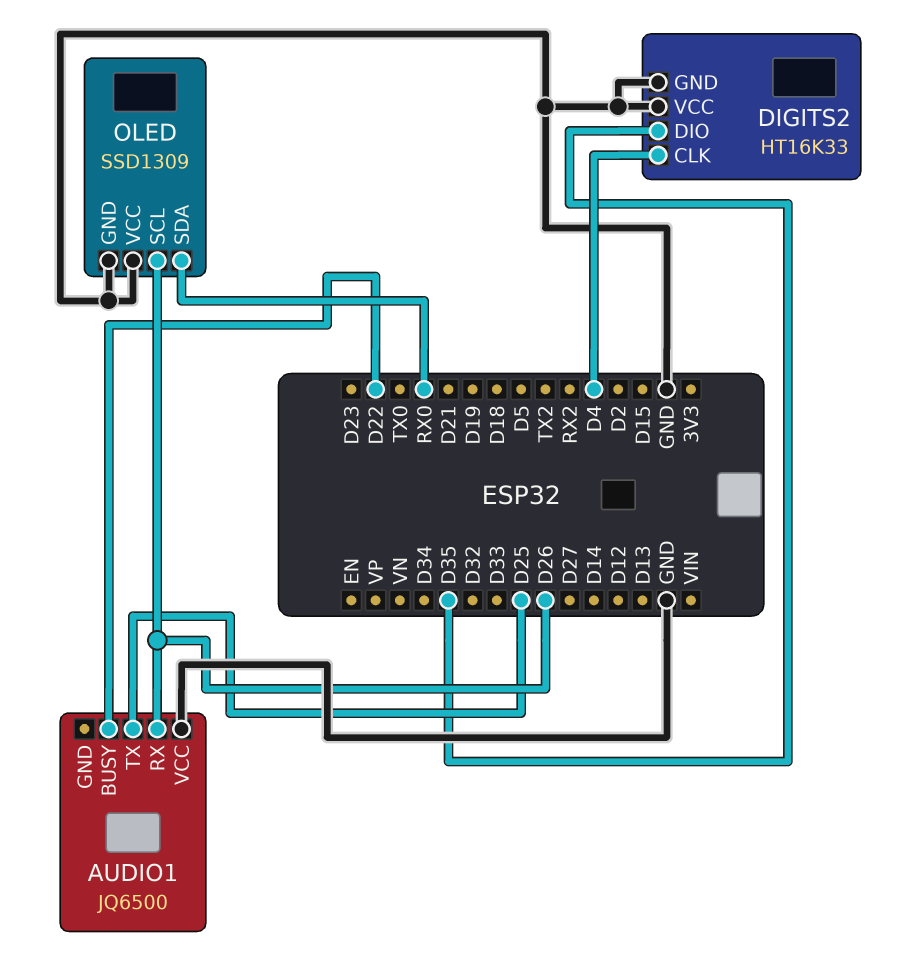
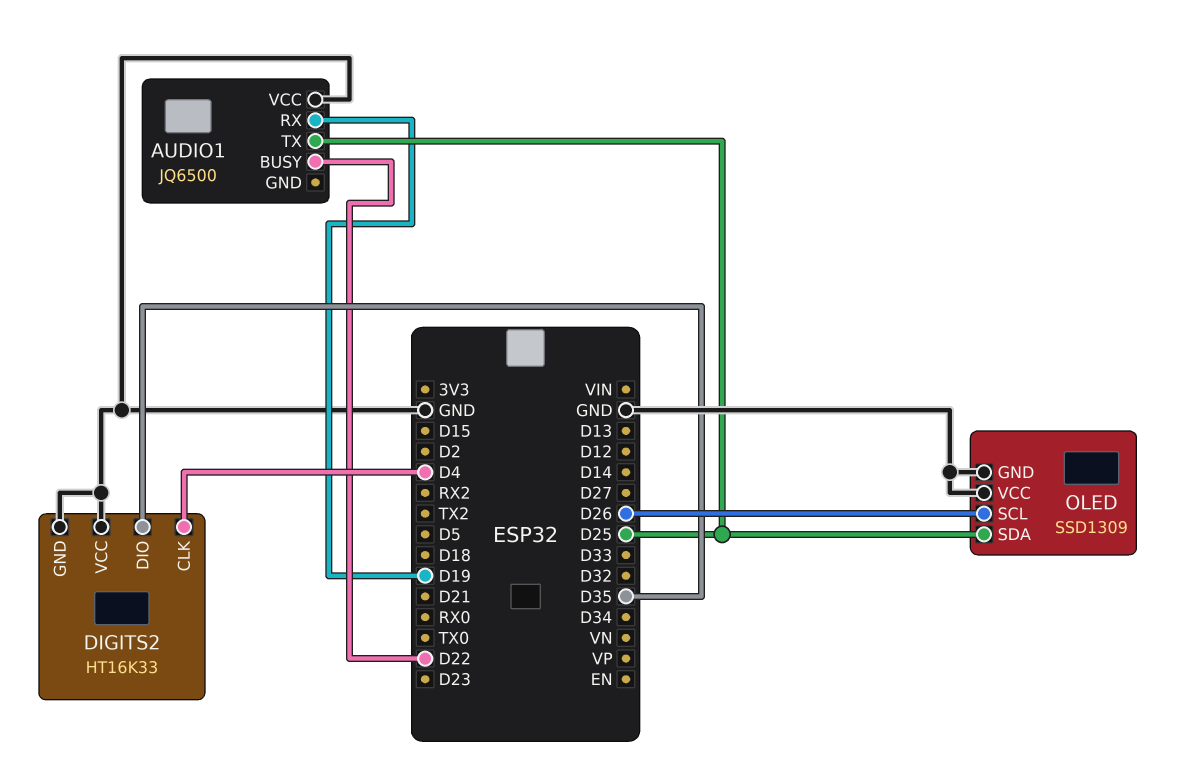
AUDIO1 pin RX: D26 -> D19
OLED pin SDA: RX0 -> D25

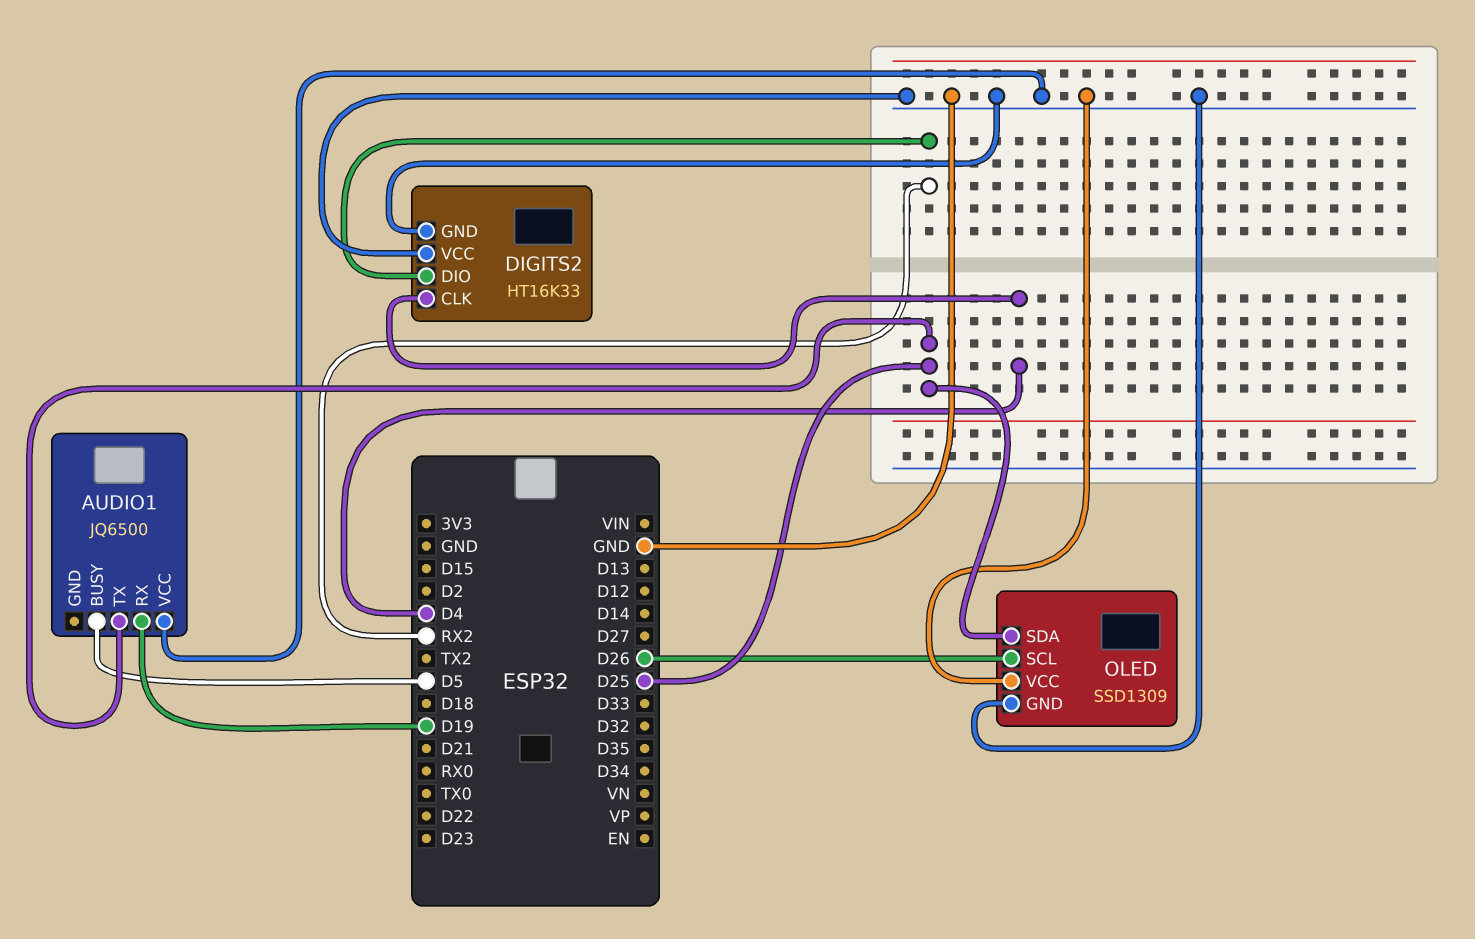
AUDIO1 pin BUSY: D22 -> D5
DIGITS2 pin DIO: D35 -> RX2

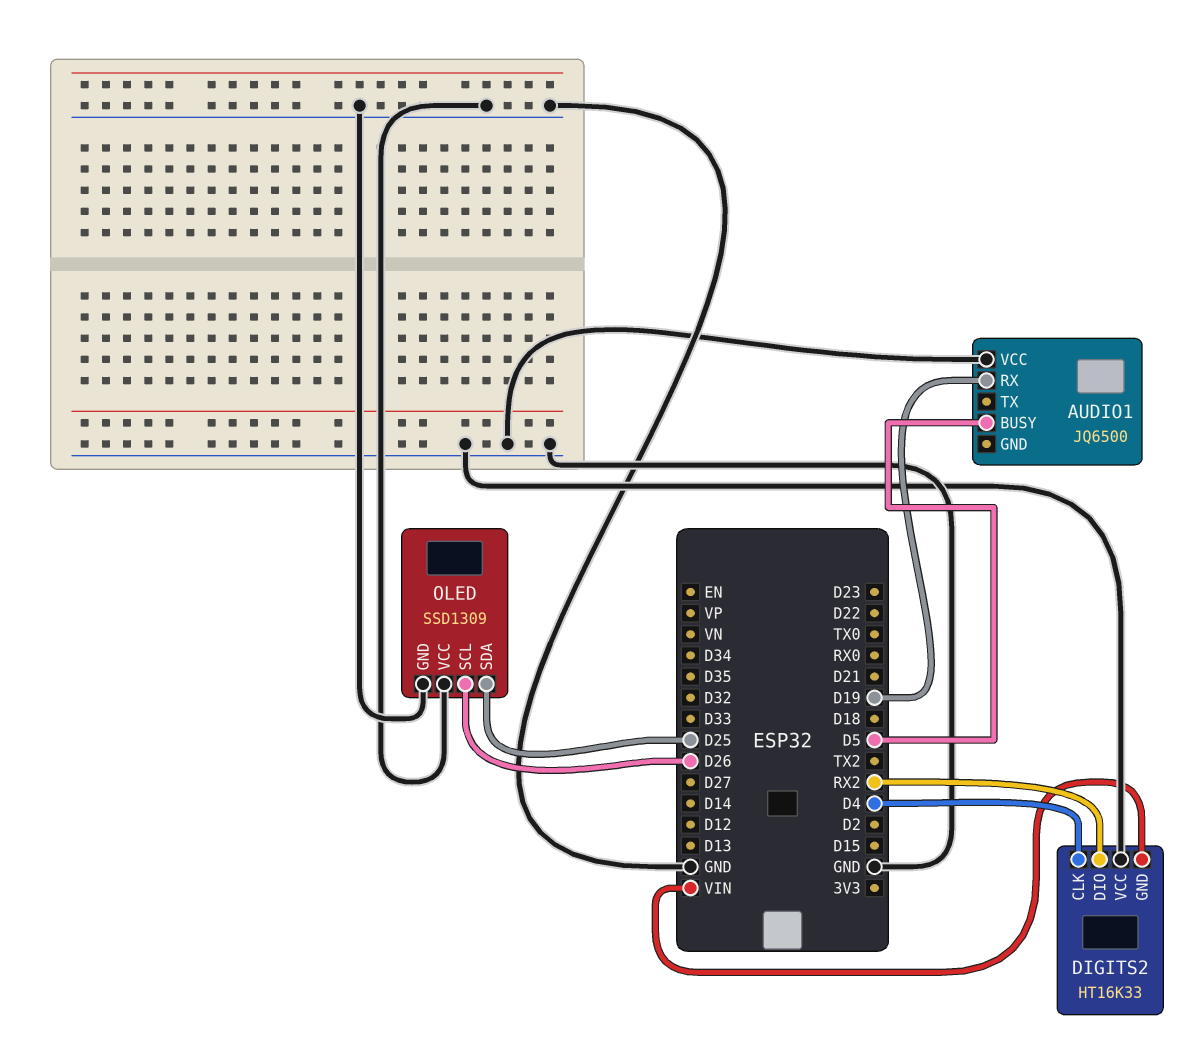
AUDIO1 pin TX: D25 -> none
DIGITS2 pin GND: GND -> VIN

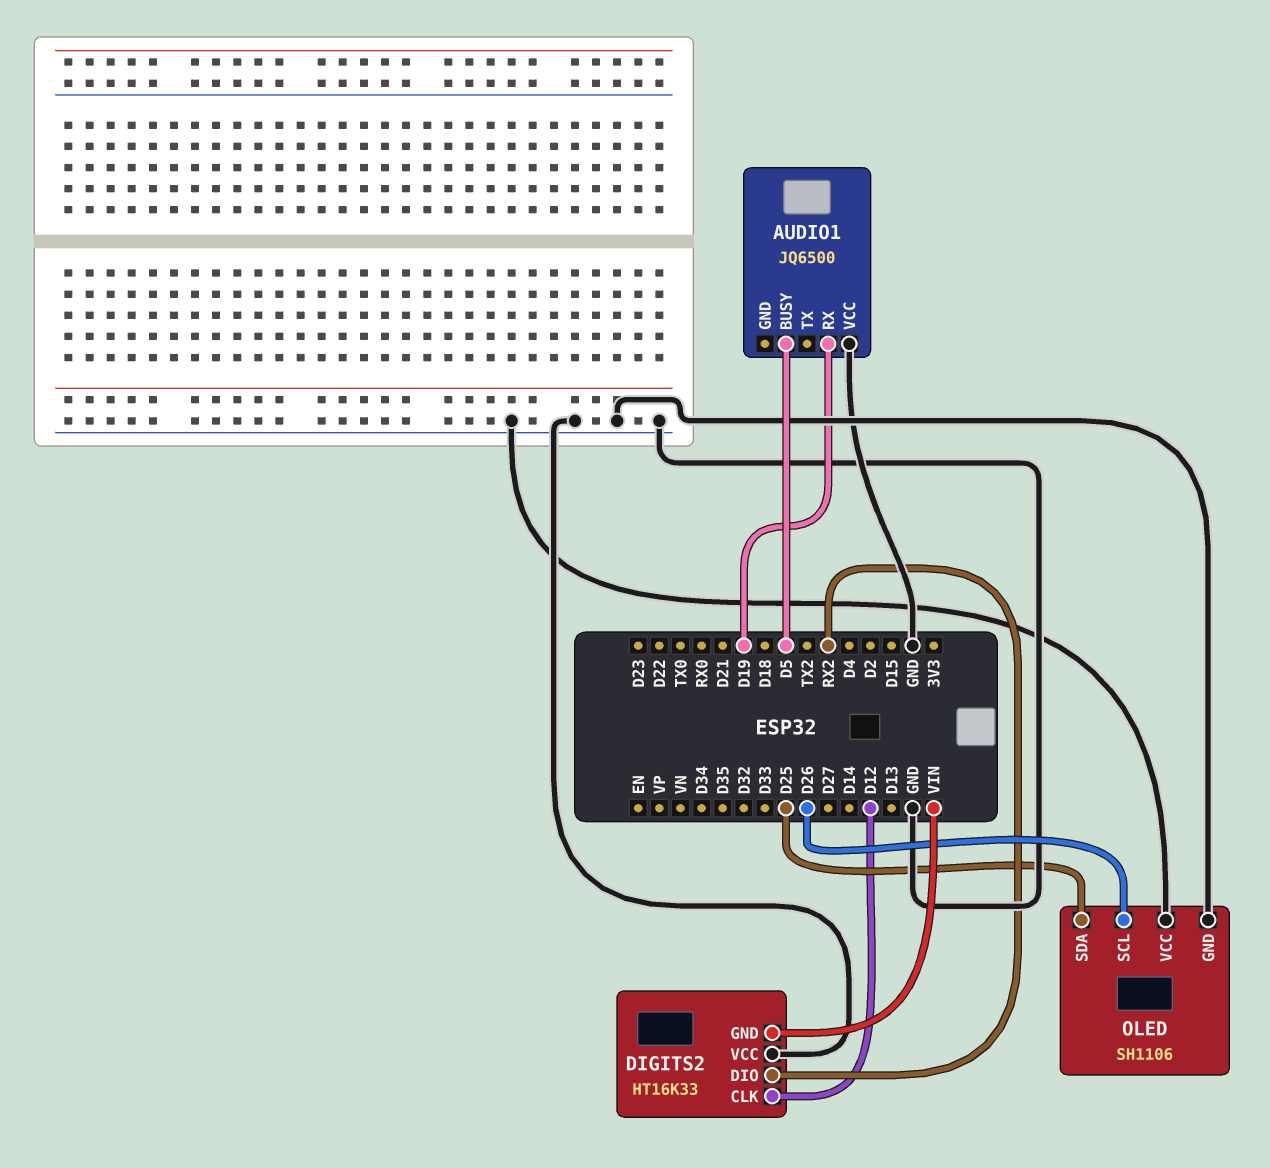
DIGITS2 pin CLK: D4 -> D12
OLED: SSD1309 -> SH1106

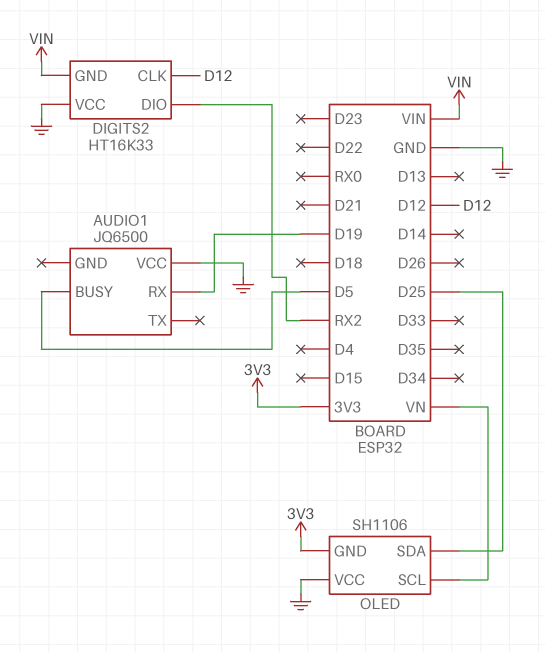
OLED pin GND: GND -> 3V3
OLED pin SCL: D26 -> VN

